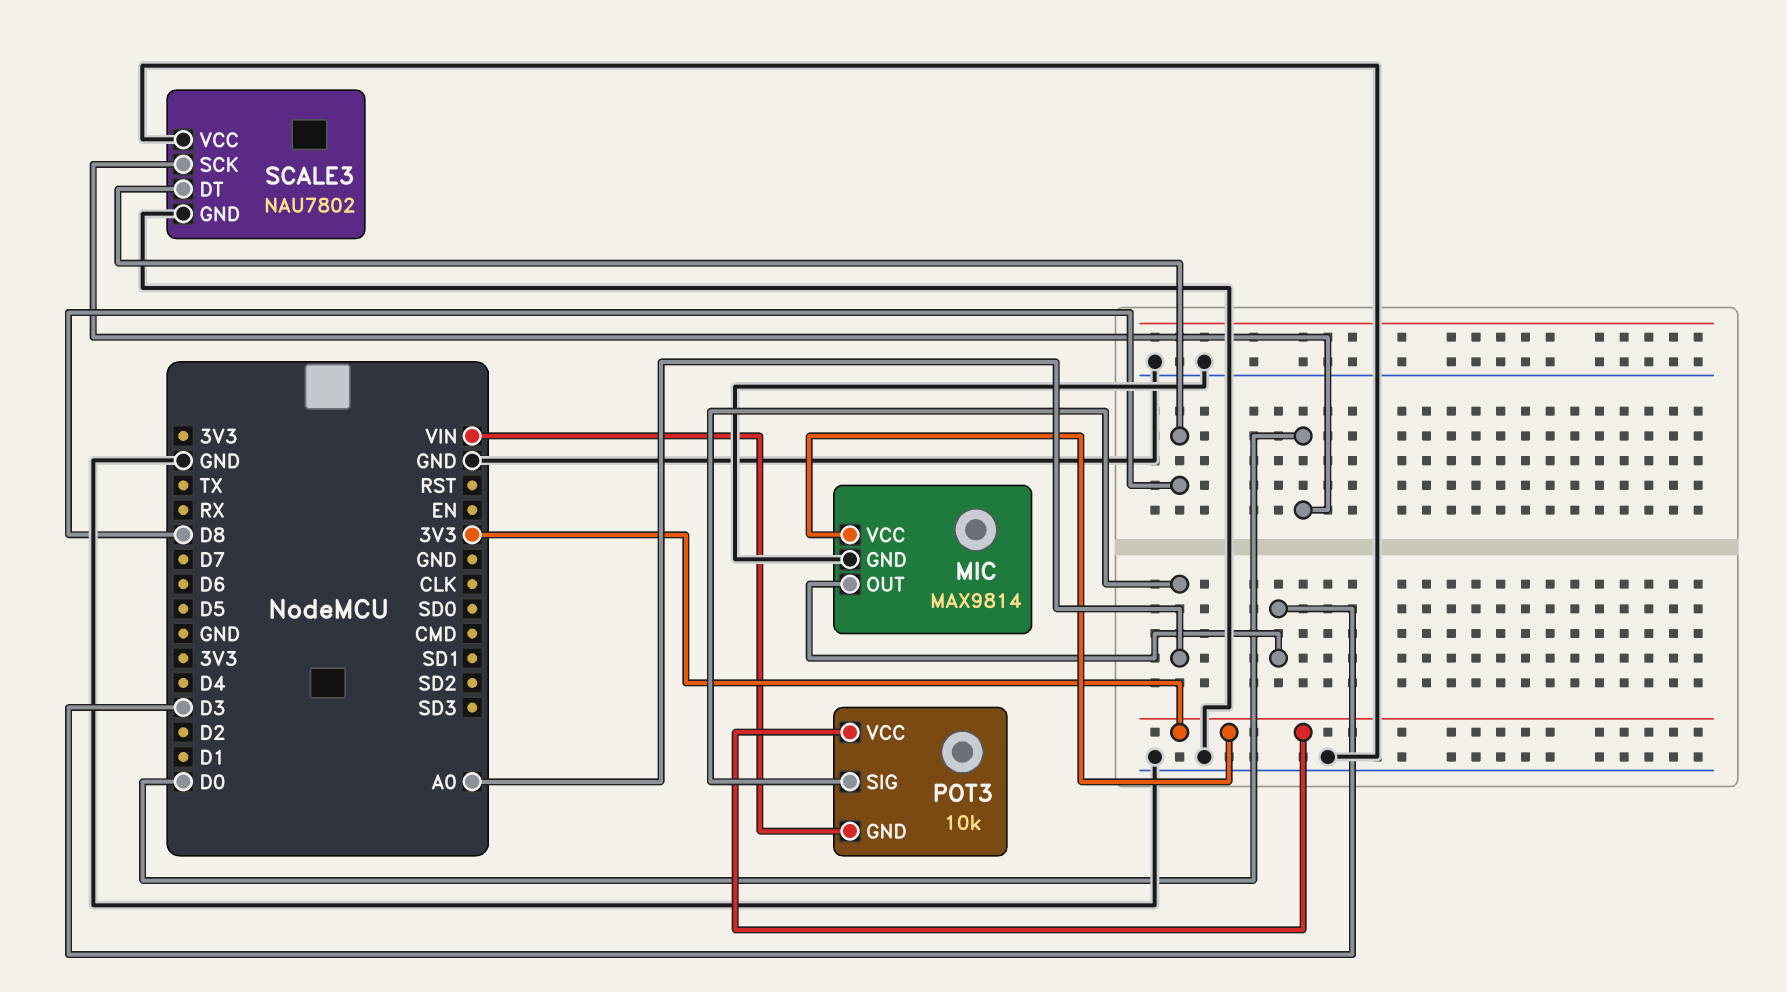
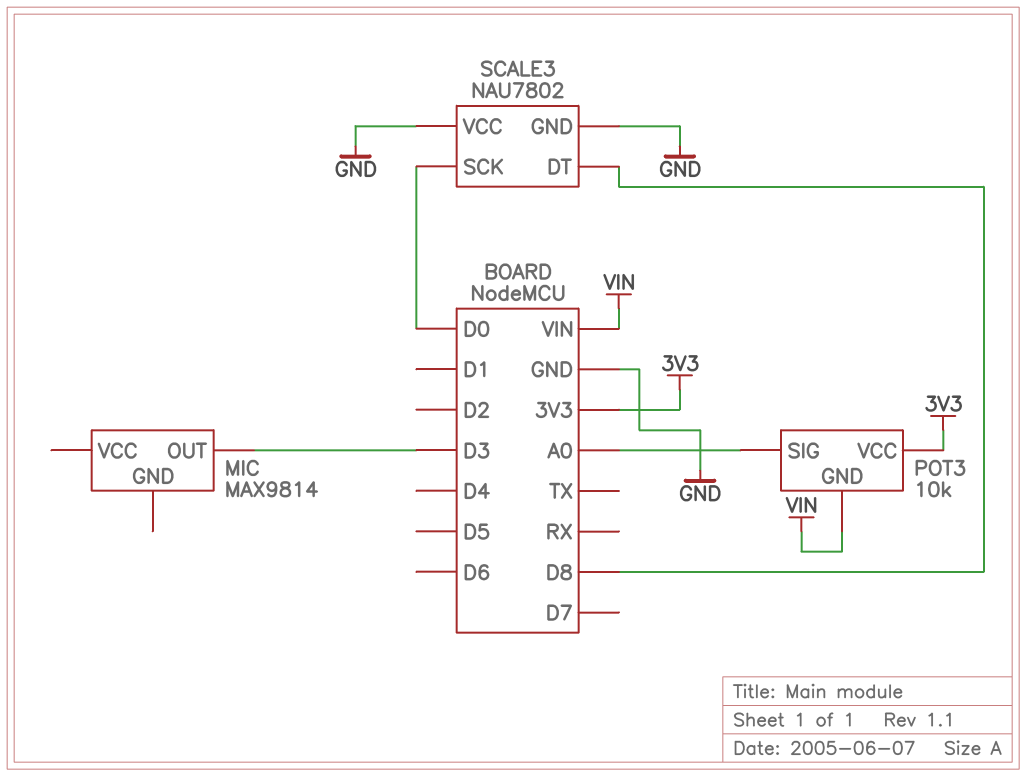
MIC pin GND: GND -> none
MIC pin VCC: 3V3 -> none

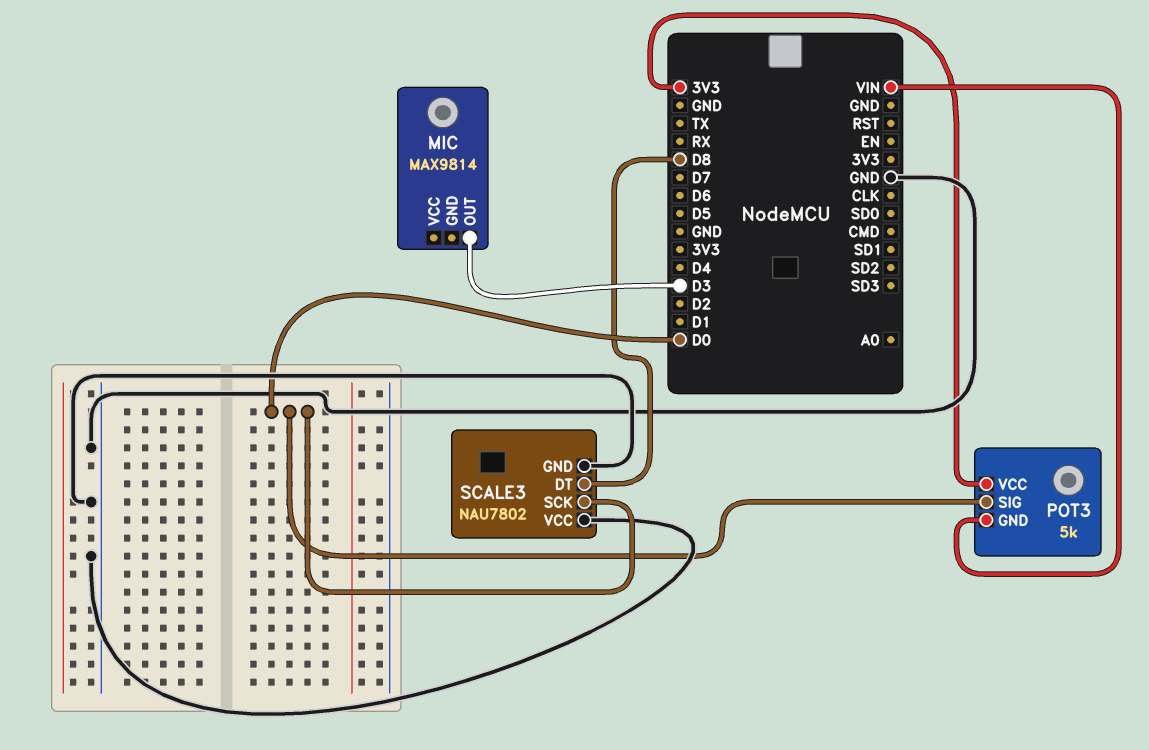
POT3: 10k -> 5k
POT3 pin SIG: A0 -> D0

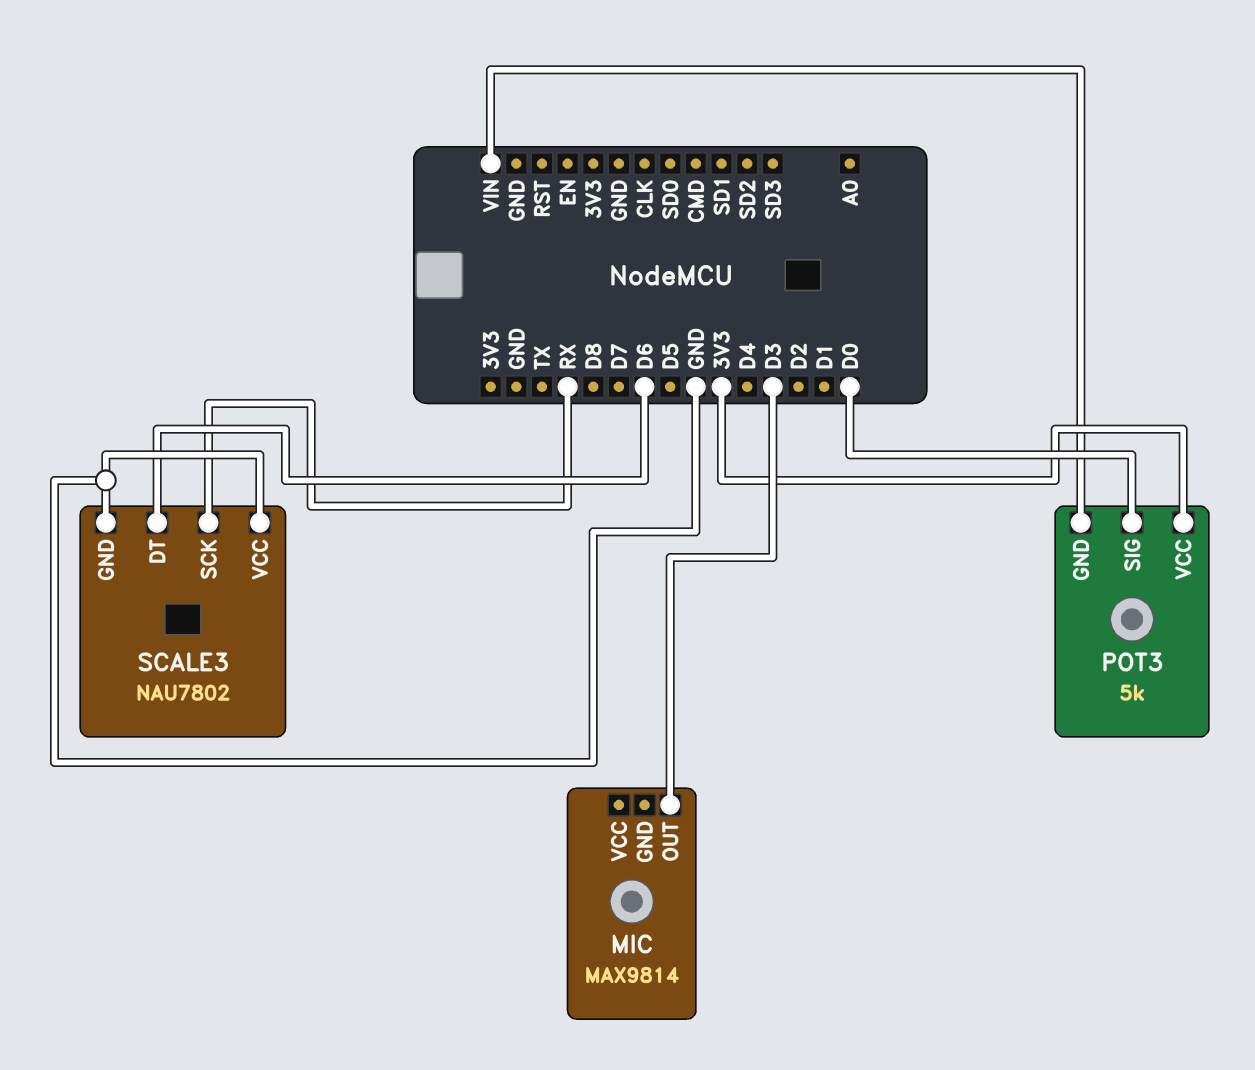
SCALE3 pin DT: D8 -> D6
SCALE3 pin SCK: D0 -> RX

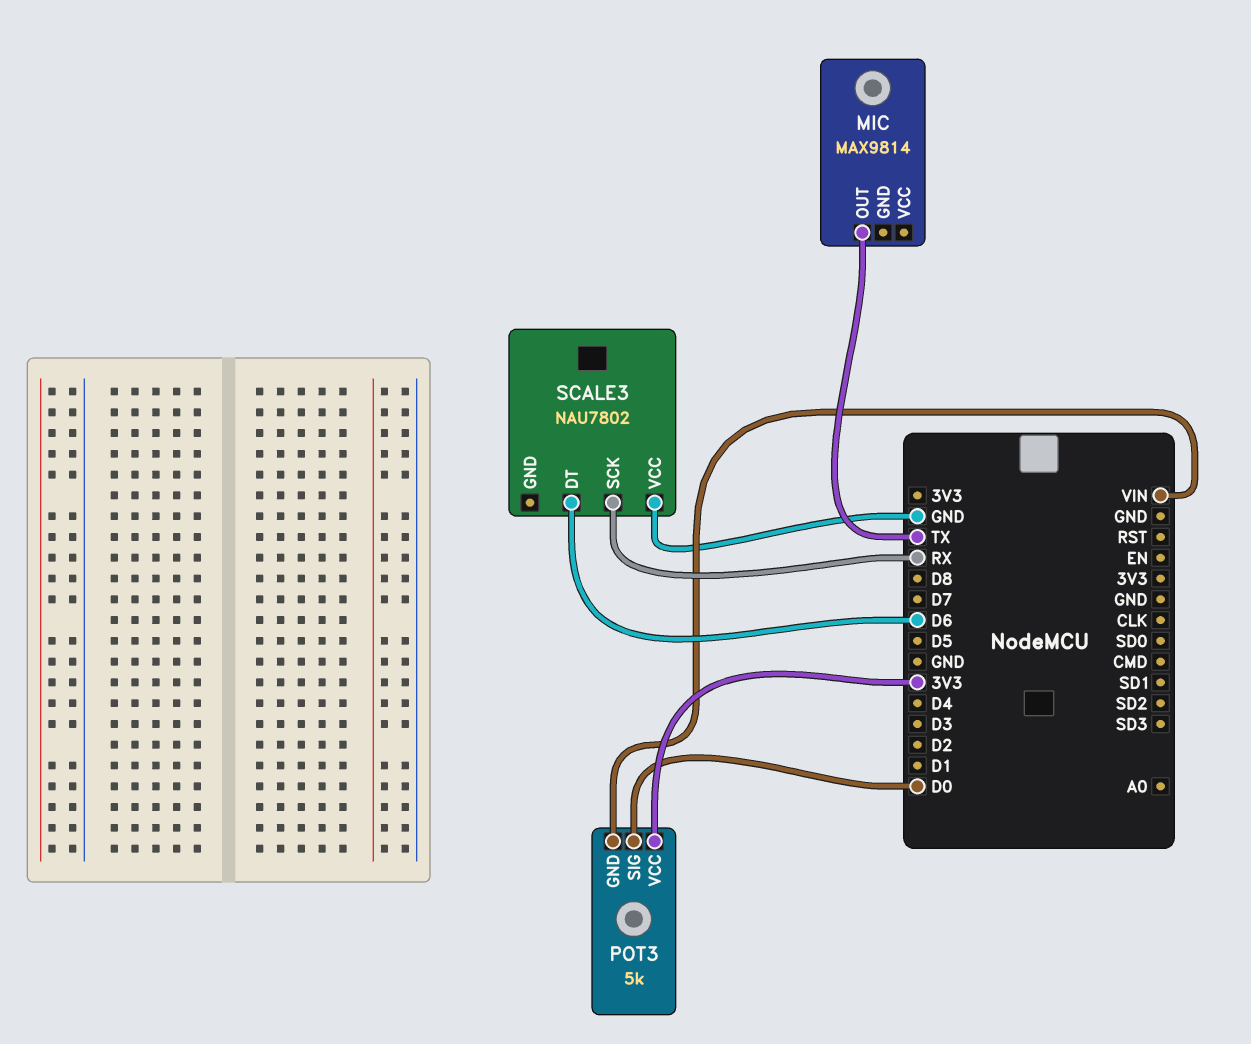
MIC pin OUT: D3 -> TX
SCALE3 pin GND: GND -> none

